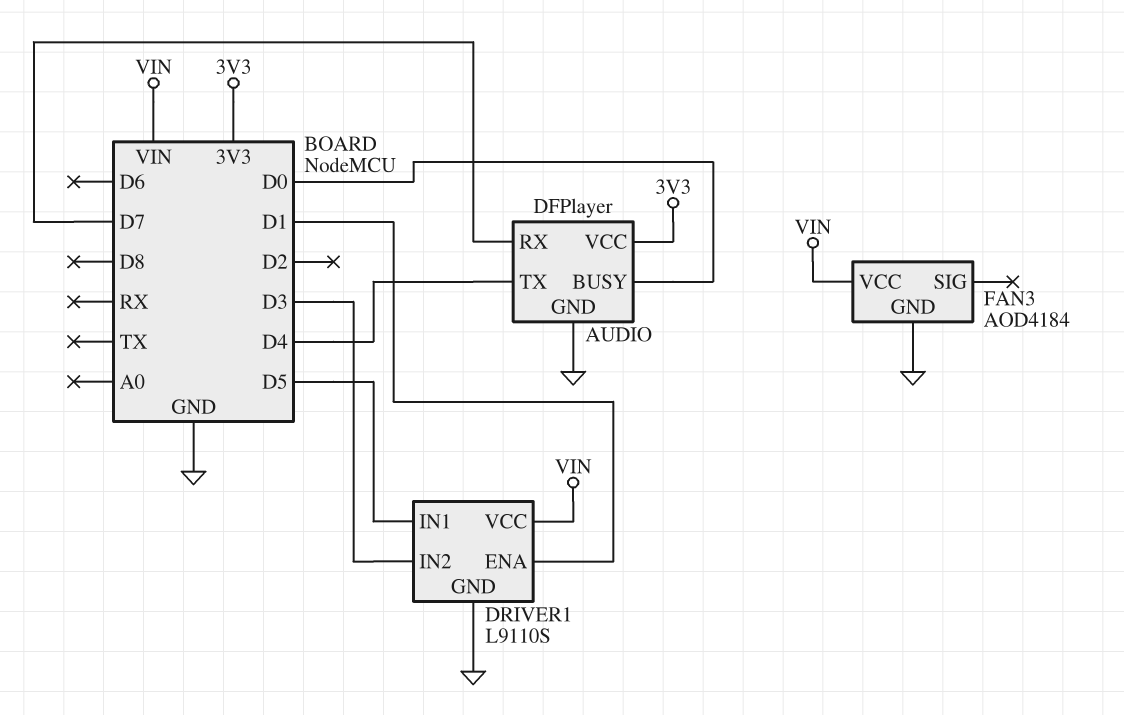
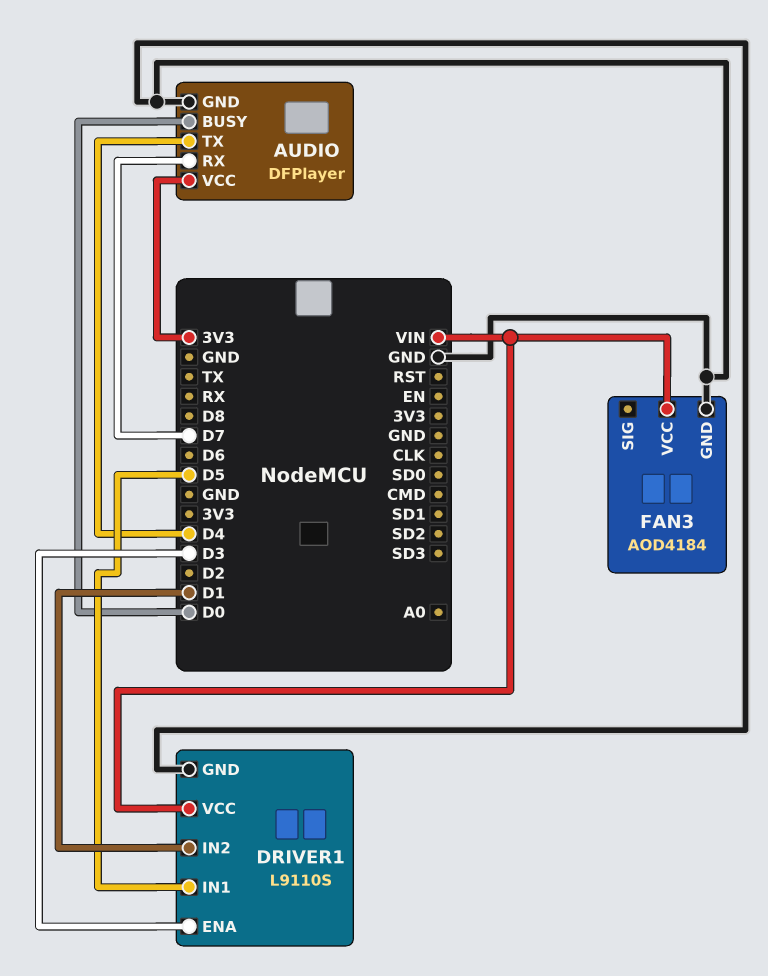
DRIVER1 pin ENA: D1 -> D3
DRIVER1 pin IN2: D3 -> D1

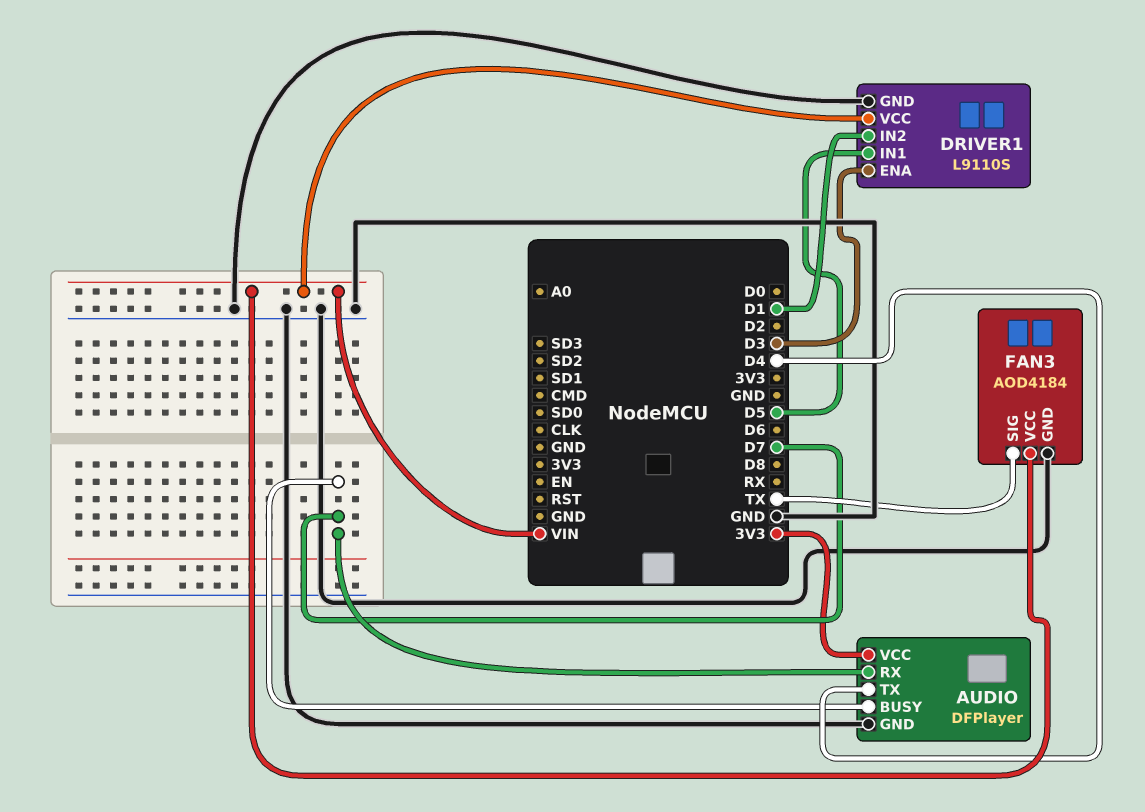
AUDIO pin BUSY: D0 -> D7
FAN3 pin SIG: none -> TX

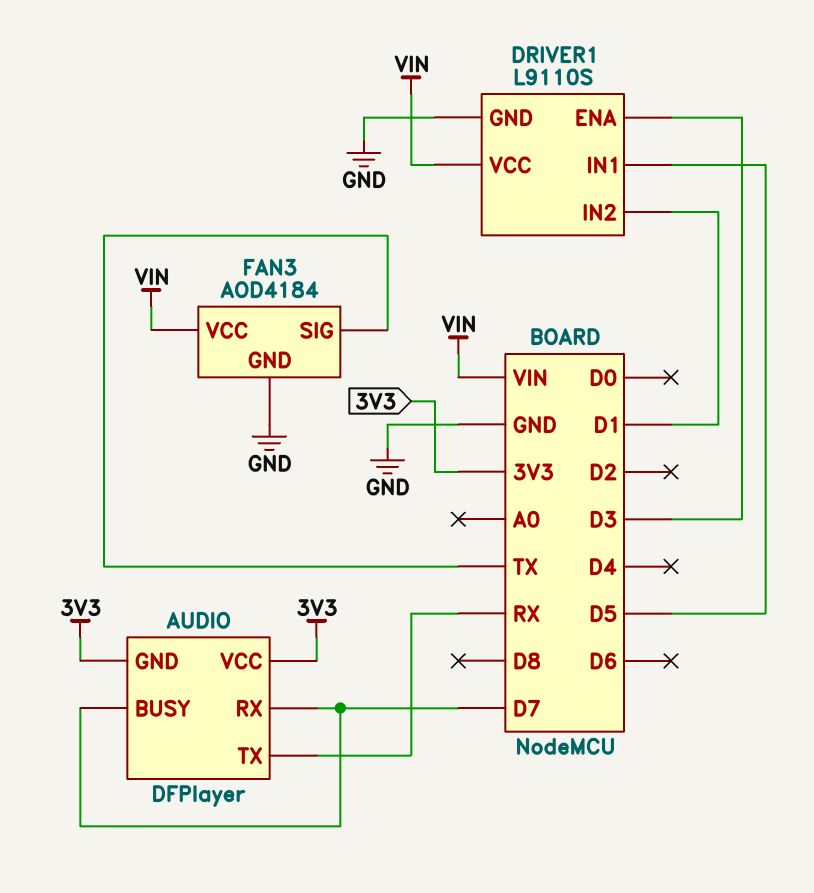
AUDIO pin GND: GND -> 3V3
AUDIO pin TX: D4 -> RX

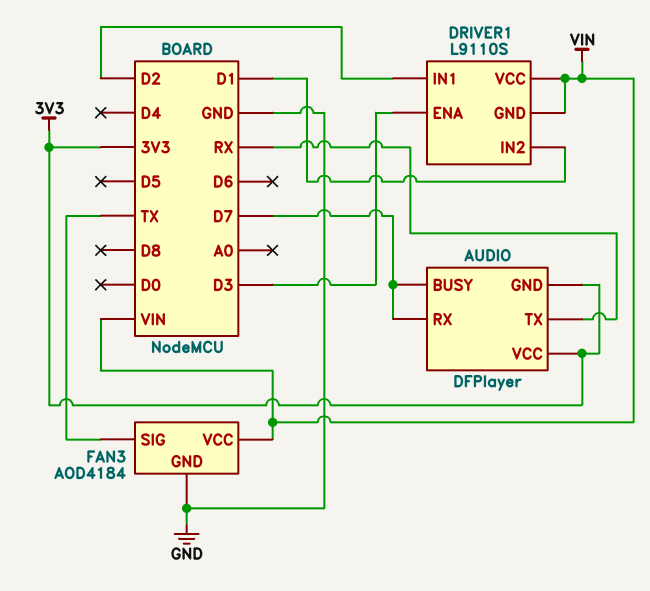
DRIVER1 pin GND: GND -> VIN
DRIVER1 pin IN1: D5 -> D2

